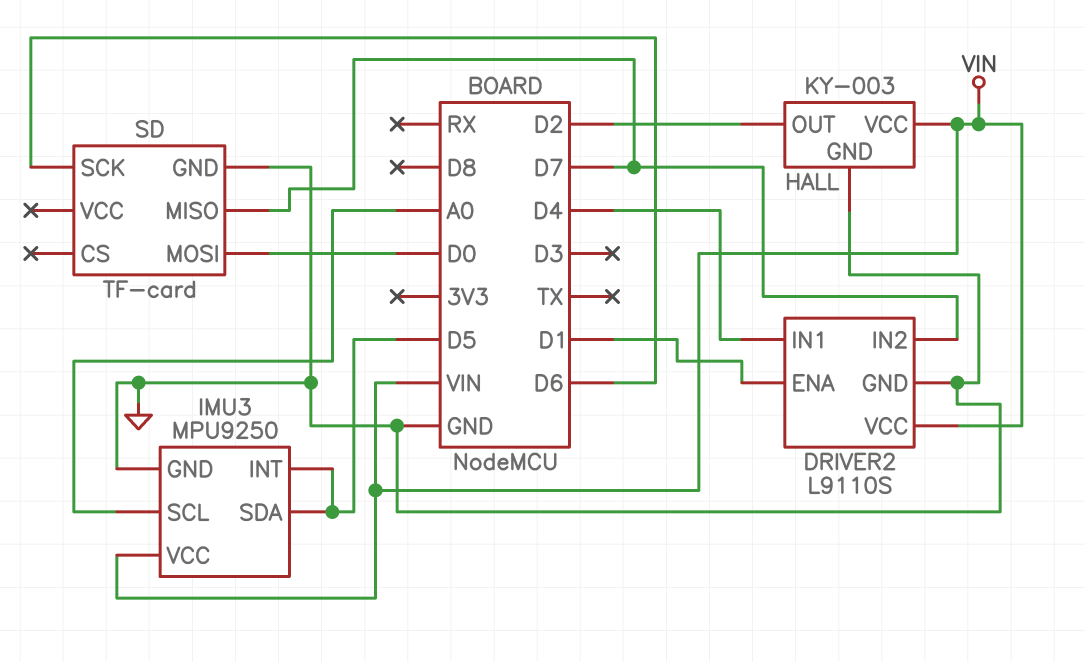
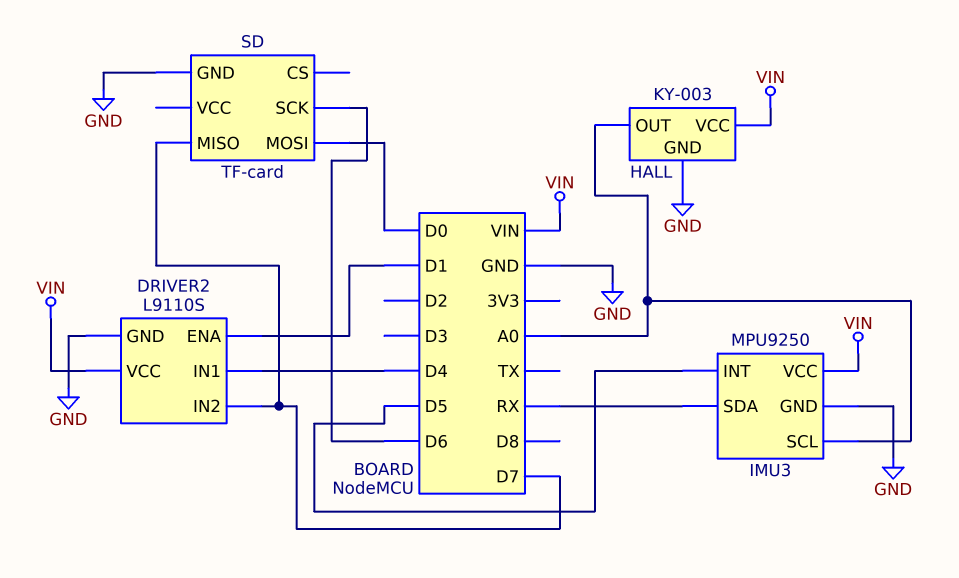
HALL pin OUT: D2 -> A0
IMU3 pin SDA: D5 -> RX

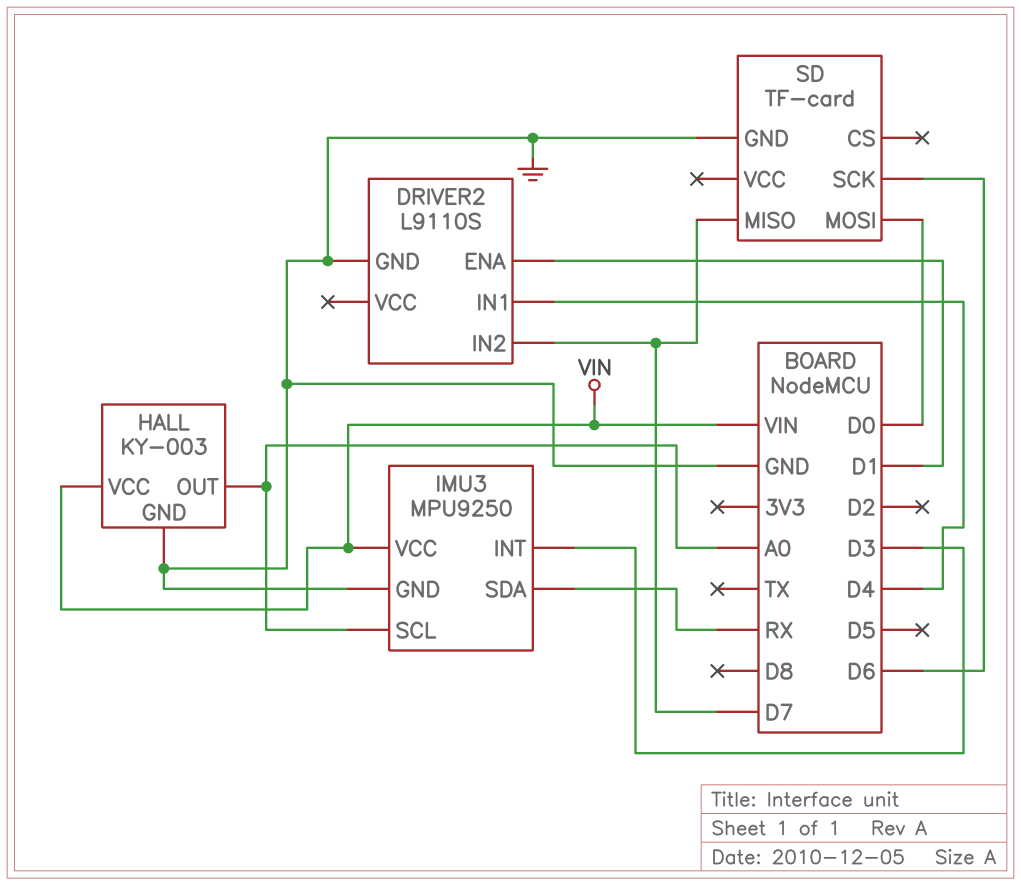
DRIVER2 pin VCC: VIN -> none
IMU3 pin INT: D5 -> D3

